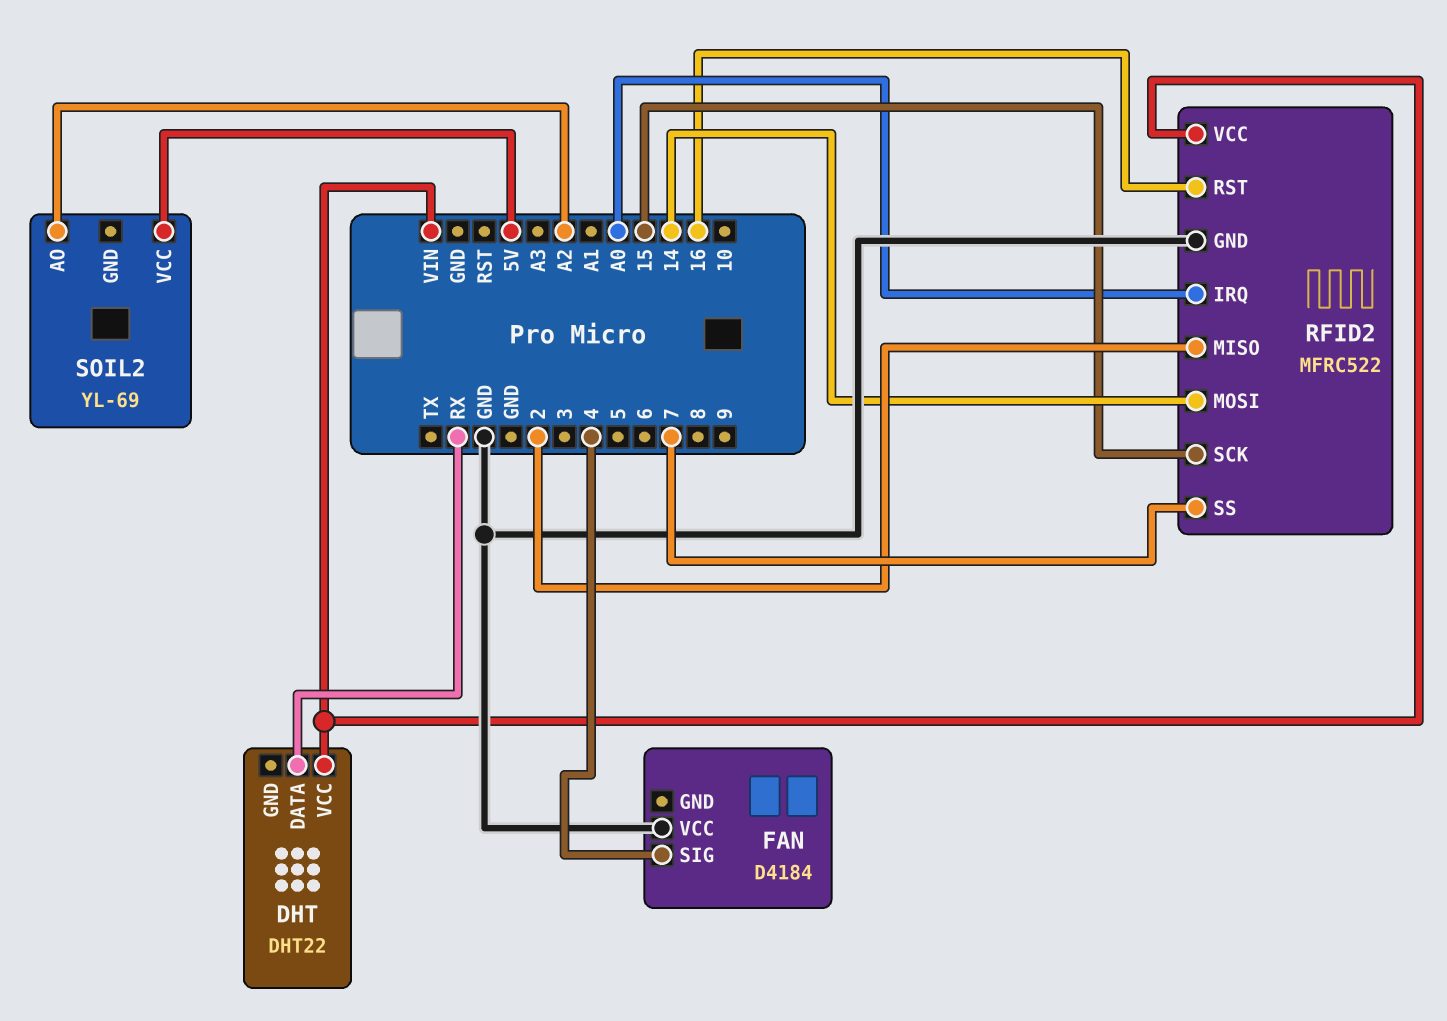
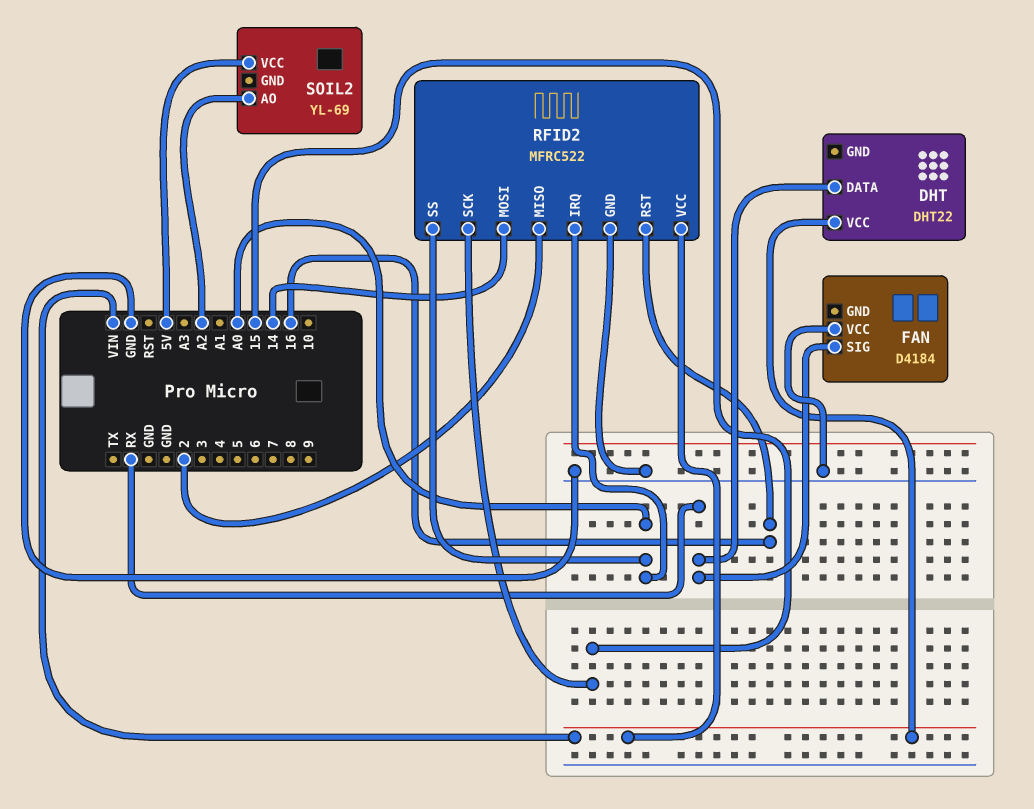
FAN pin SIG: 4 -> RX
RFID2 pin SS: 7 -> A0

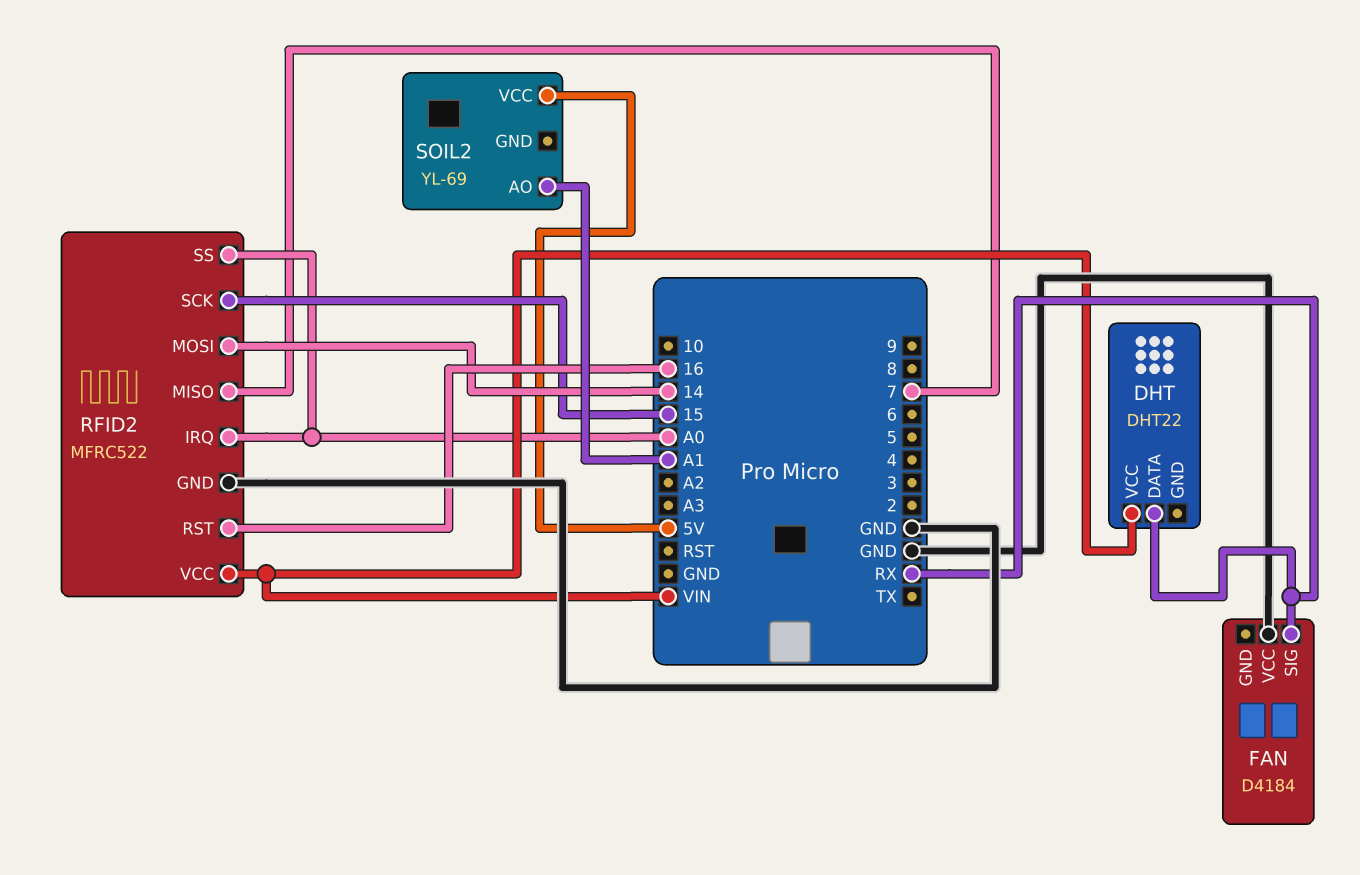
RFID2 pin MISO: 2 -> 7
SOIL2 pin AO: A2 -> A1

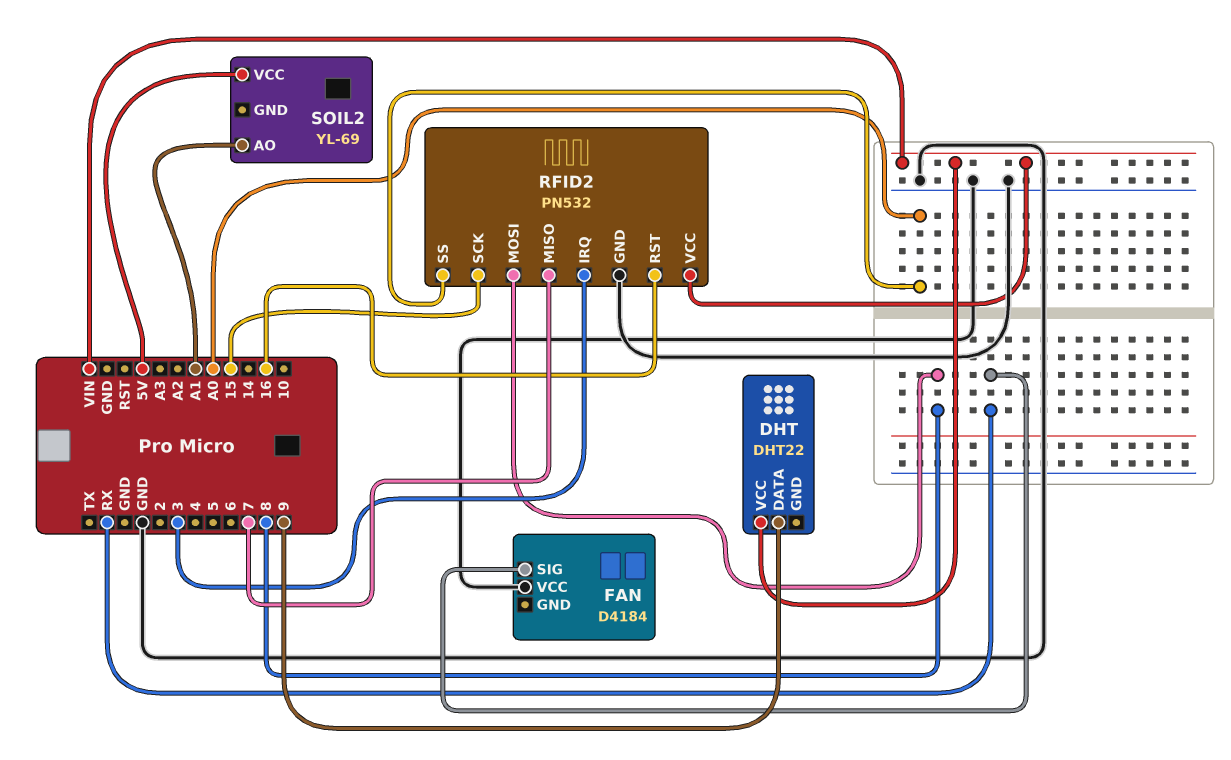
DHT pin DATA: RX -> 9
RFID2: MFRC522 -> PN532
RFID2 pin IRQ: A0 -> 3
RFID2 pin MOSI: 14 -> 8

